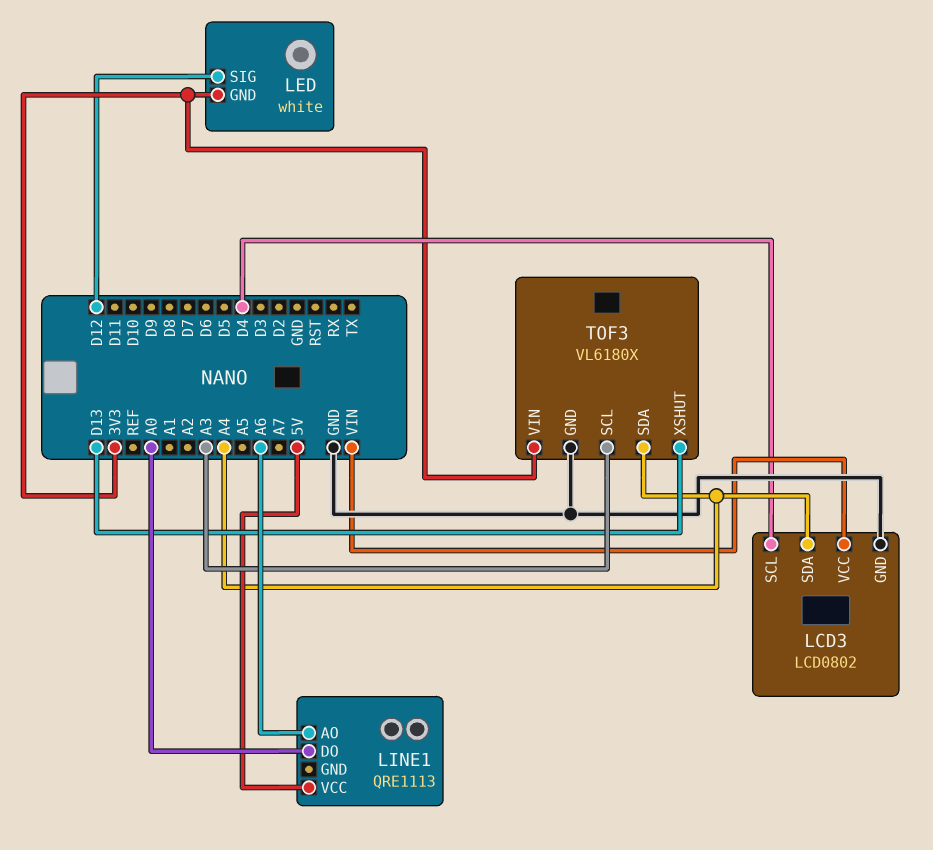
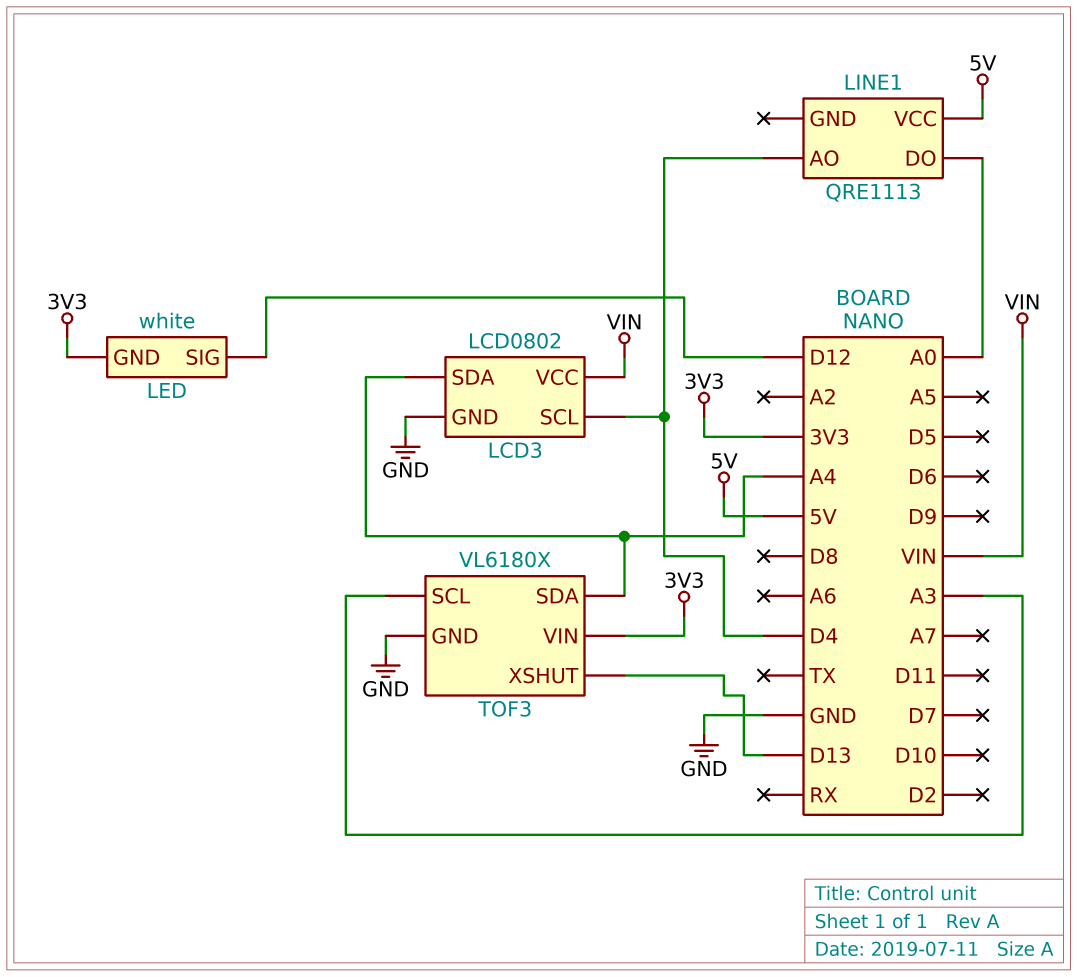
LINE1 pin AO: A6 -> D4

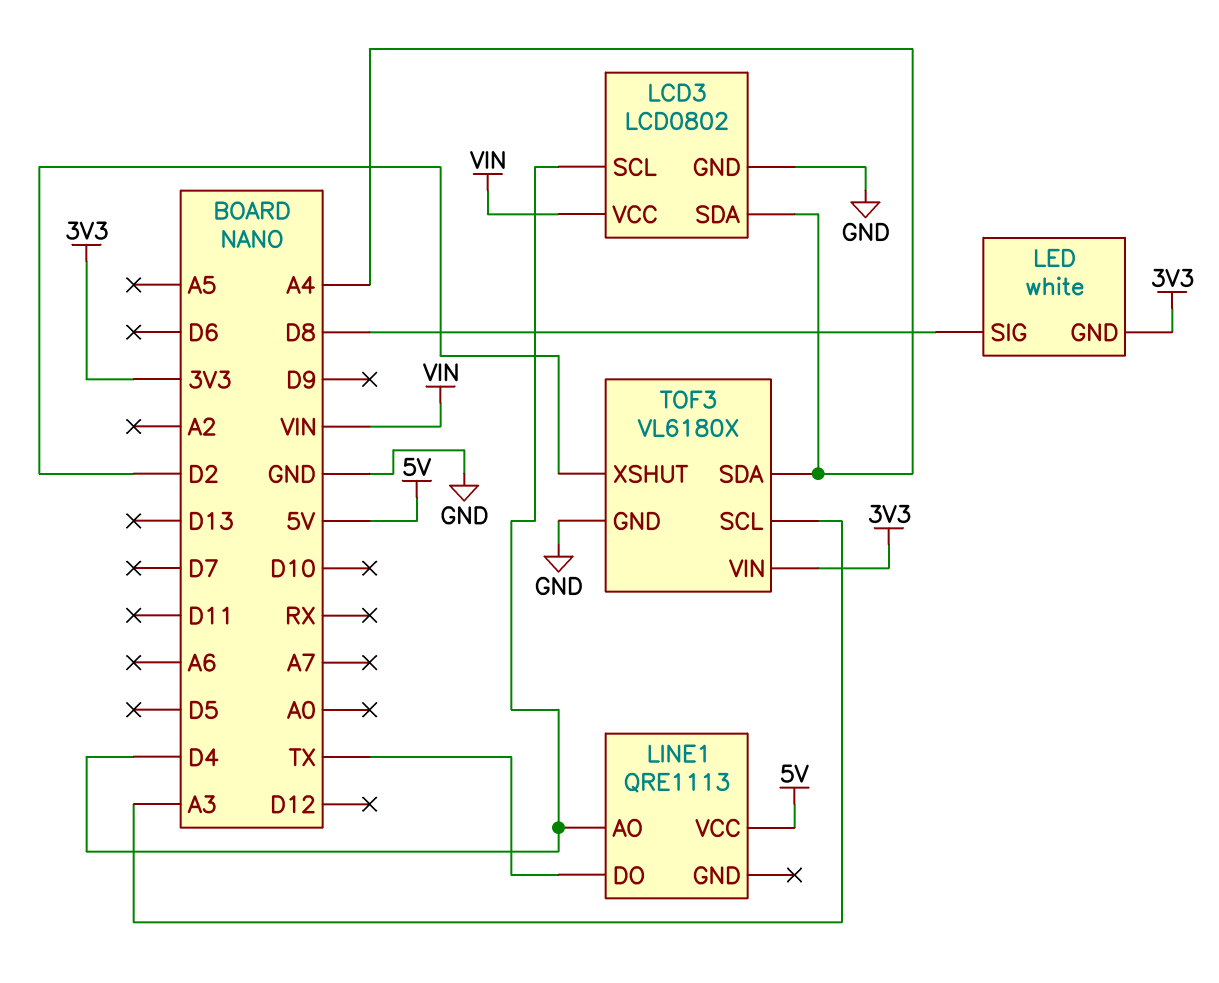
LED pin SIG: D12 -> D8
LINE1 pin DO: A0 -> TX
TOF3 pin XSHUT: D13 -> D2

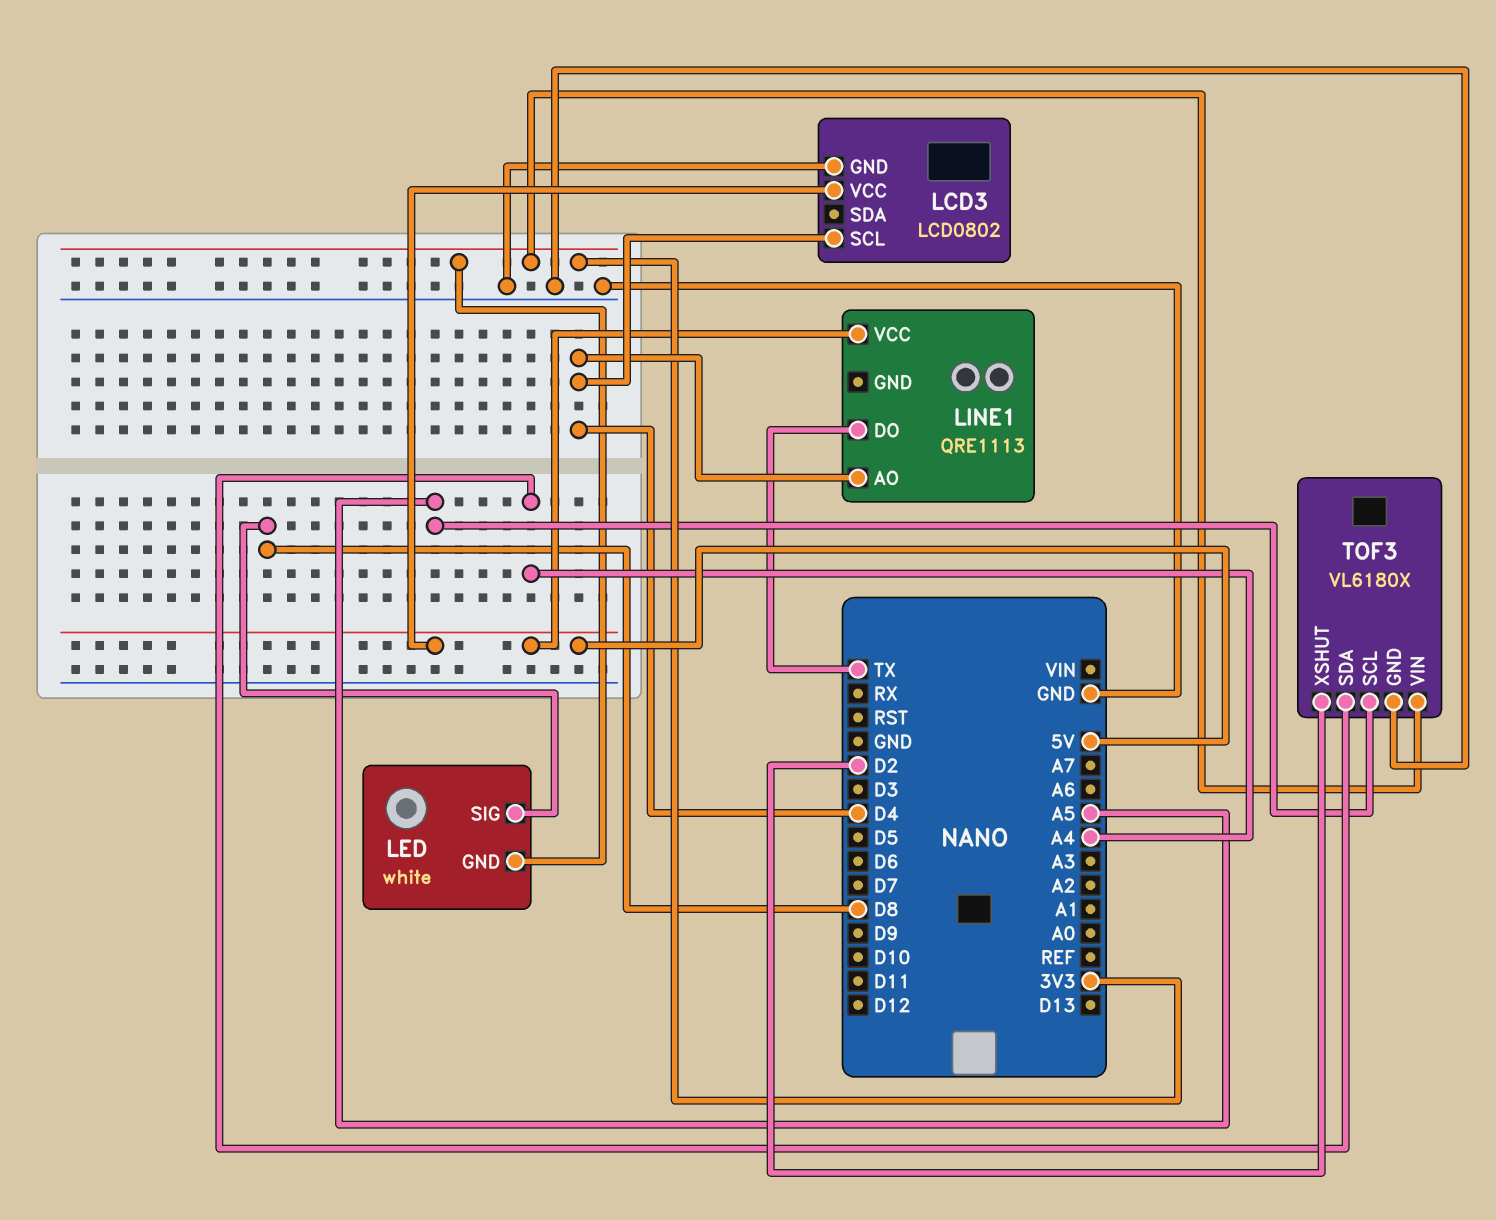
LCD3 pin SDA: A4 -> none
LCD3 pin VCC: VIN -> 5V
TOF3 pin SCL: A3 -> A5

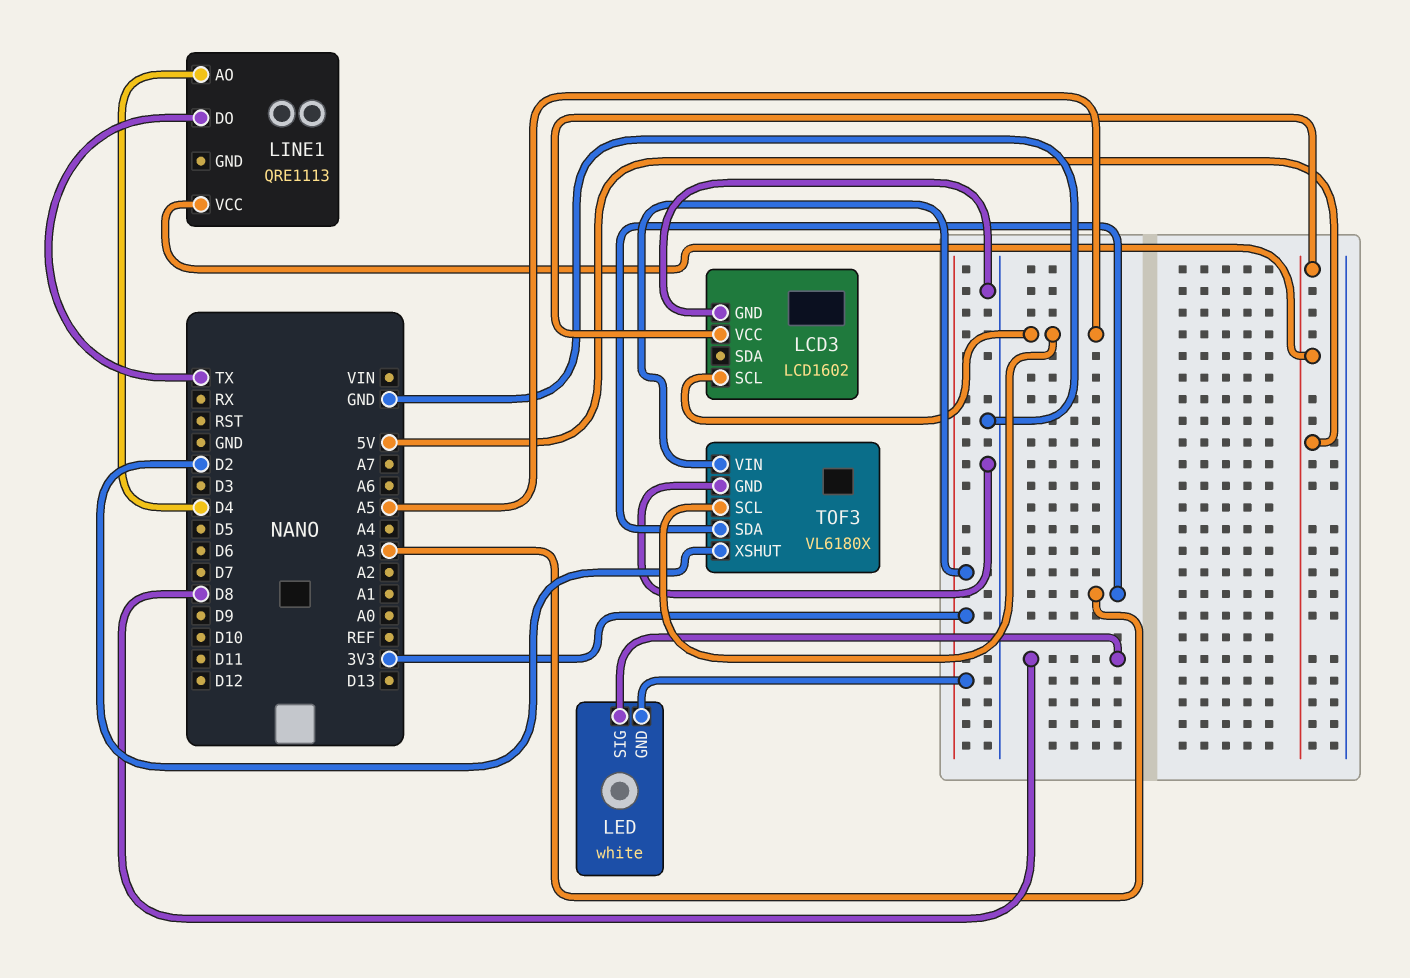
LCD3: LCD0802 -> LCD1602
LCD3 pin SCL: D4 -> A5
TOF3 pin SDA: A4 -> A3

